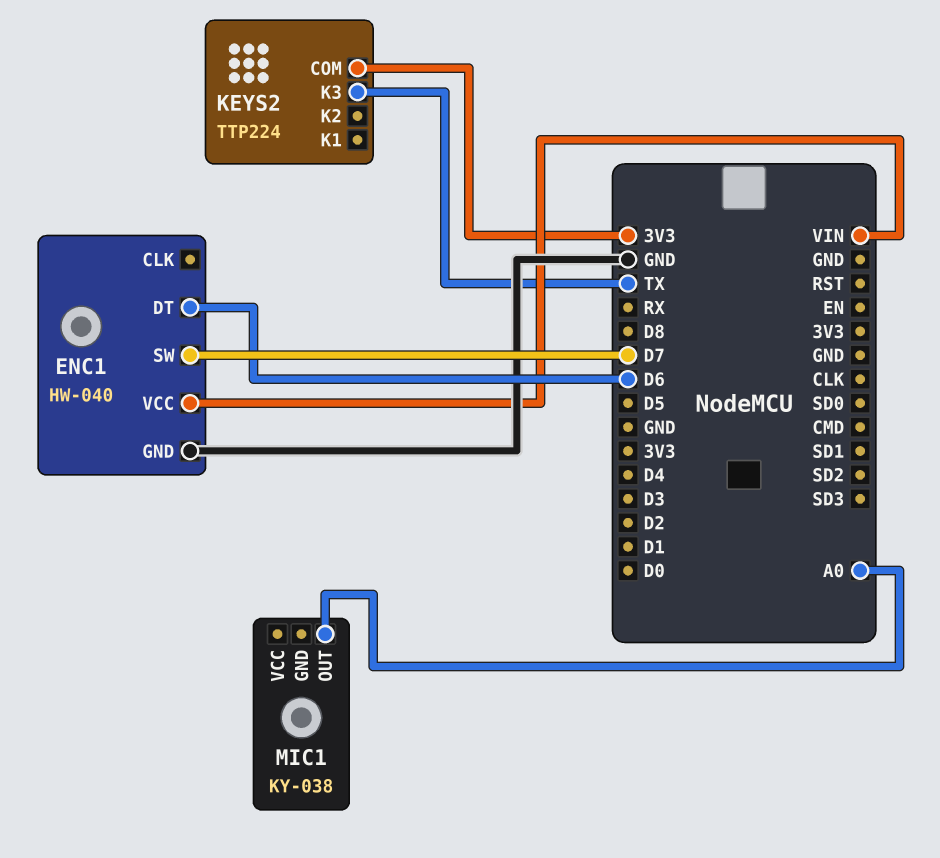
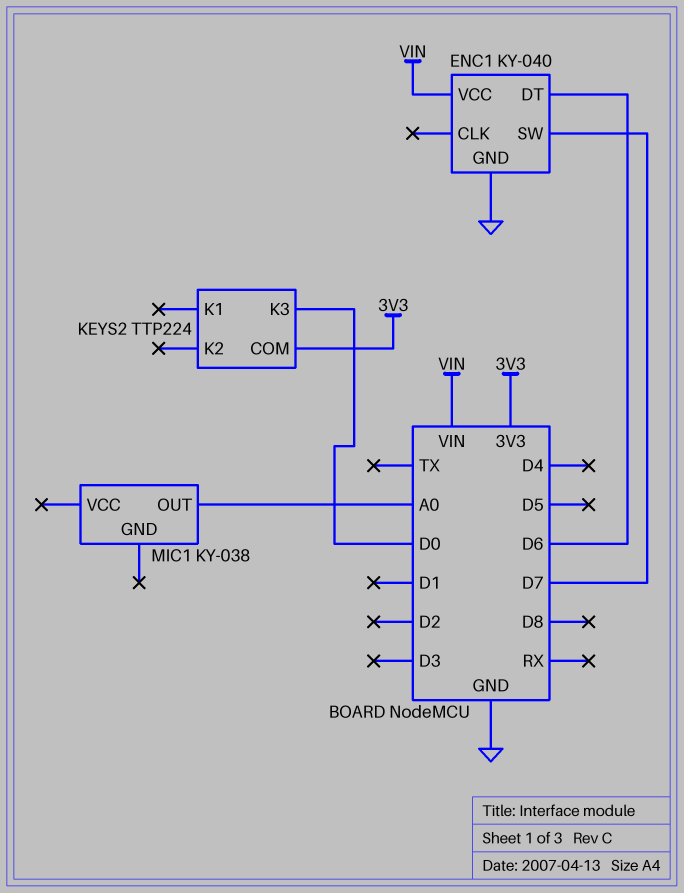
ENC1: HW-040 -> KY-040
KEYS2 pin K3: TX -> D0

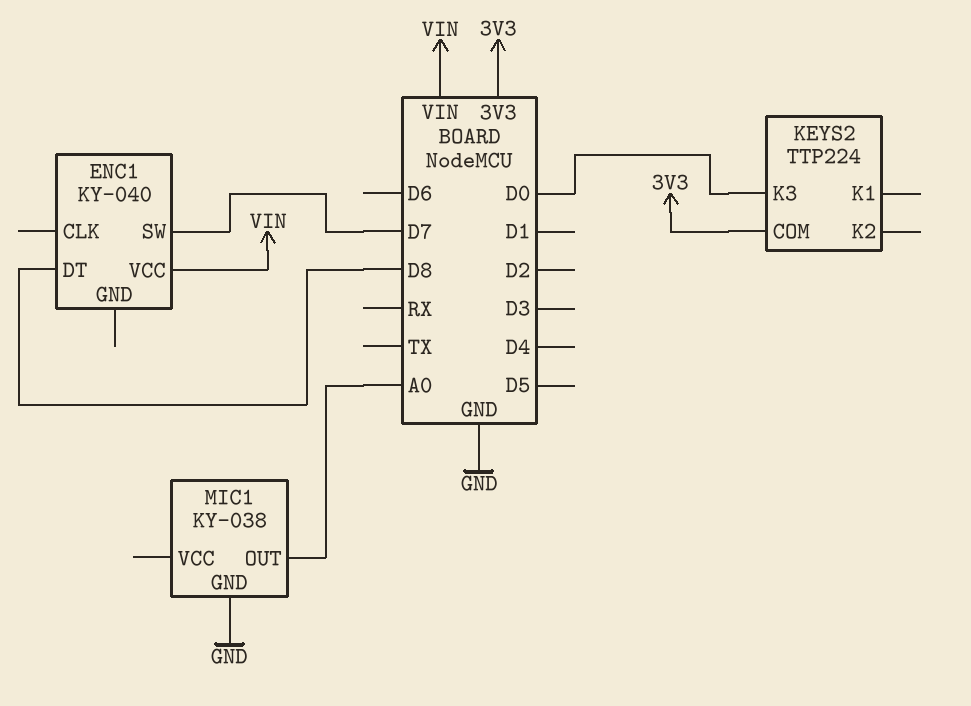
ENC1 pin DT: D6 -> D8
ENC1 pin GND: GND -> none
MIC1 pin GND: none -> GND

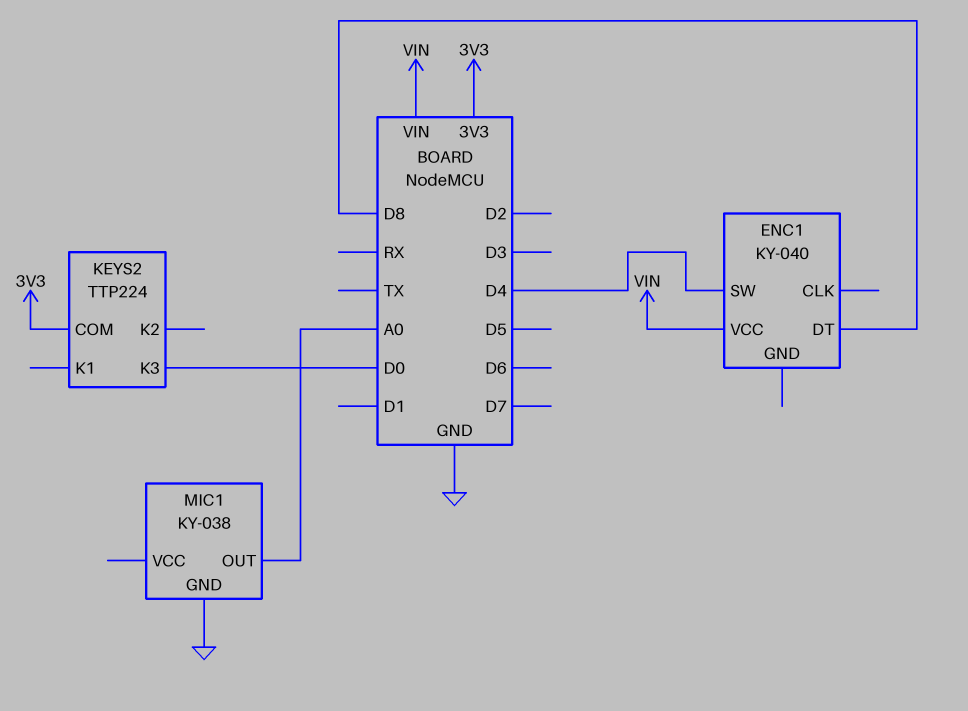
ENC1 pin SW: D7 -> D4

